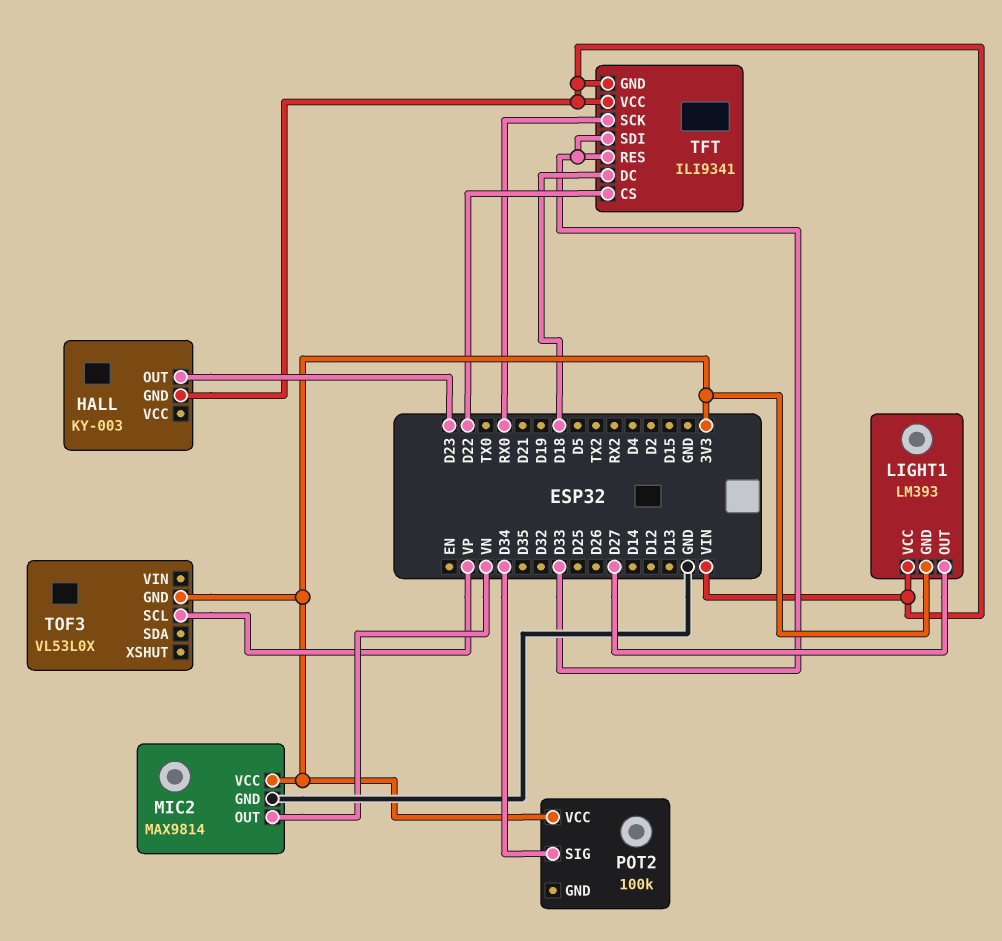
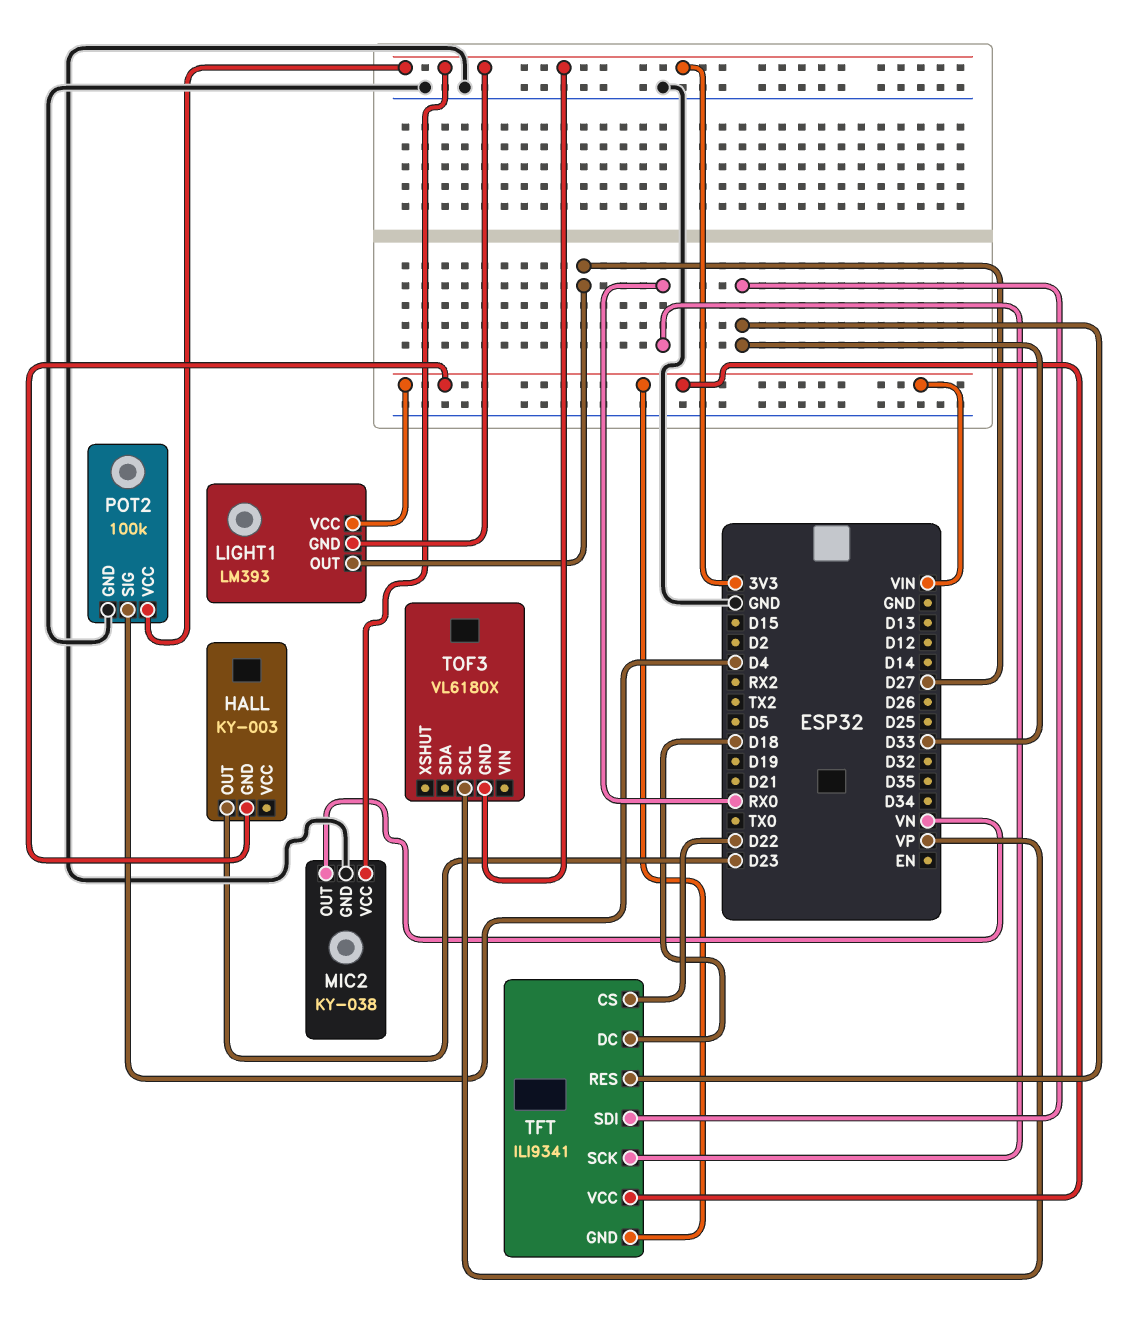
MIC2: MAX9814 -> KY-038
POT2 pin GND: none -> GND
POT2 pin SIG: D34 -> D4
TOF3: VL53L0X -> VL6180X

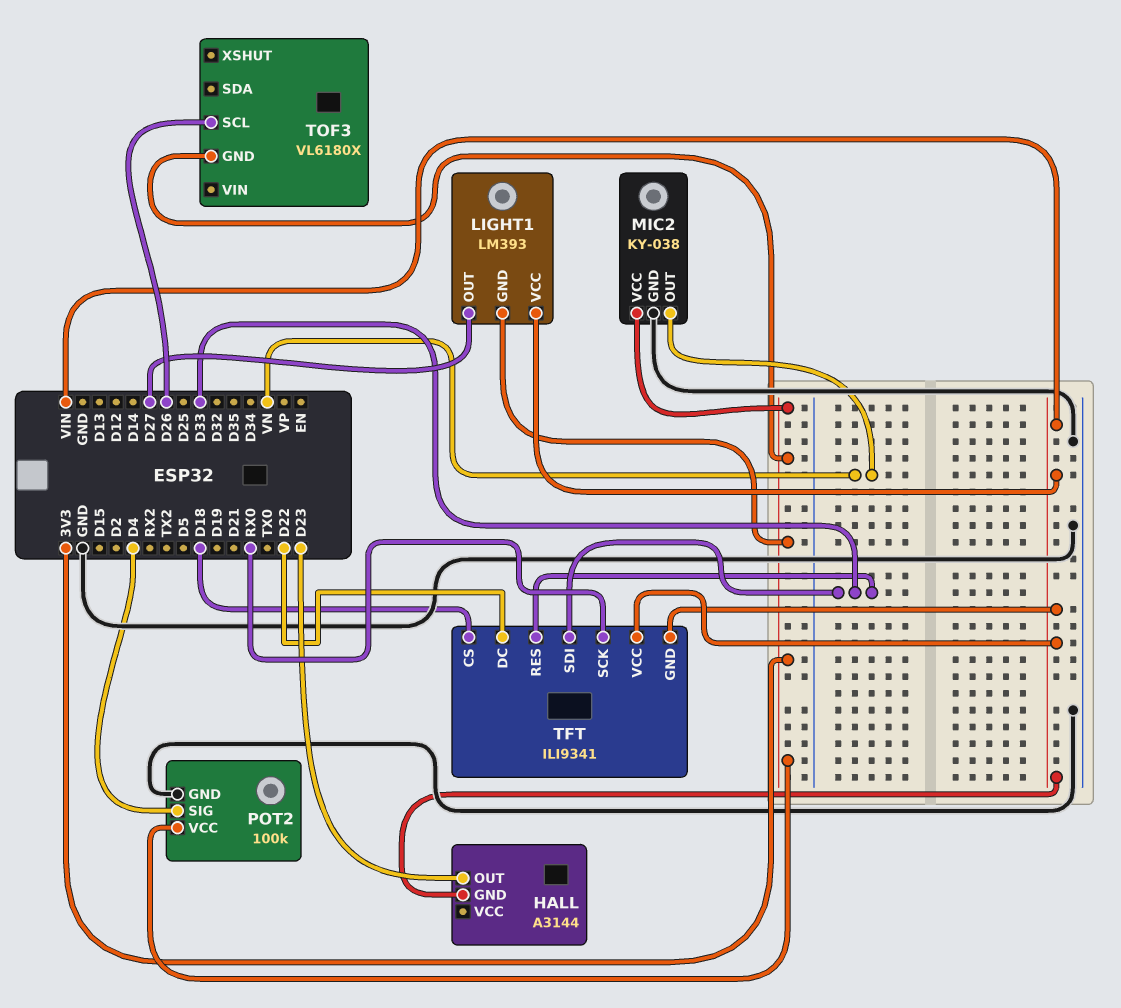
HALL: KY-003 -> A3144
TFT pin CS: D22 -> D18
TFT pin DC: D18 -> D22
TOF3 pin SCL: VP -> D26

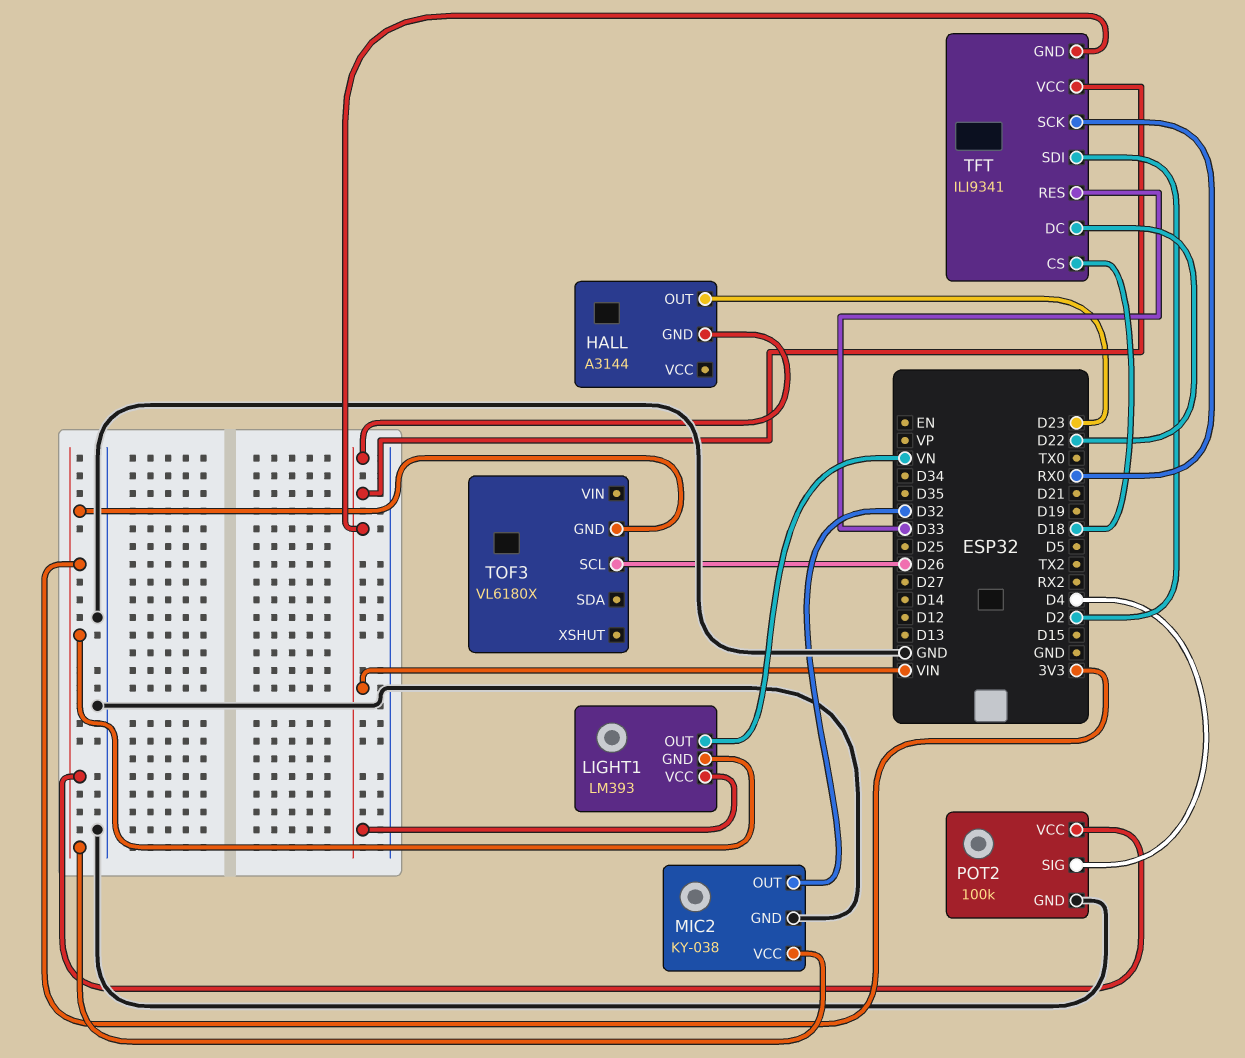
LIGHT1 pin OUT: D27 -> VN
MIC2 pin OUT: VN -> D32
TFT pin SDI: D33 -> D2

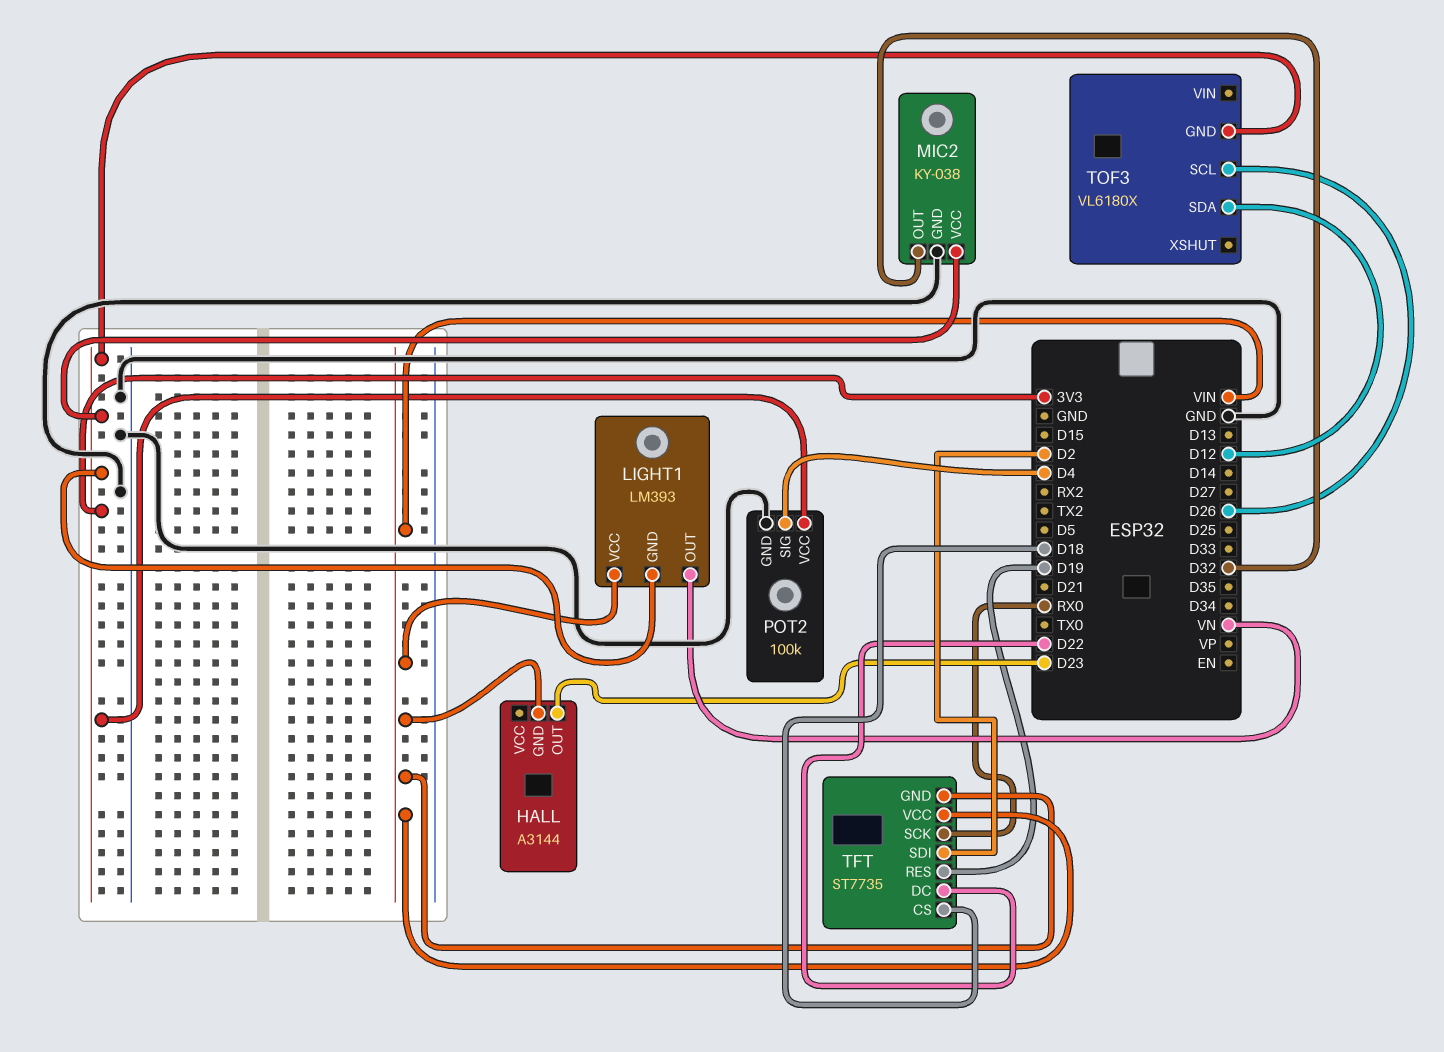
TFT: ILI9341 -> ST7735
TFT pin RES: D33 -> D19
TOF3 pin SDA: none -> D12

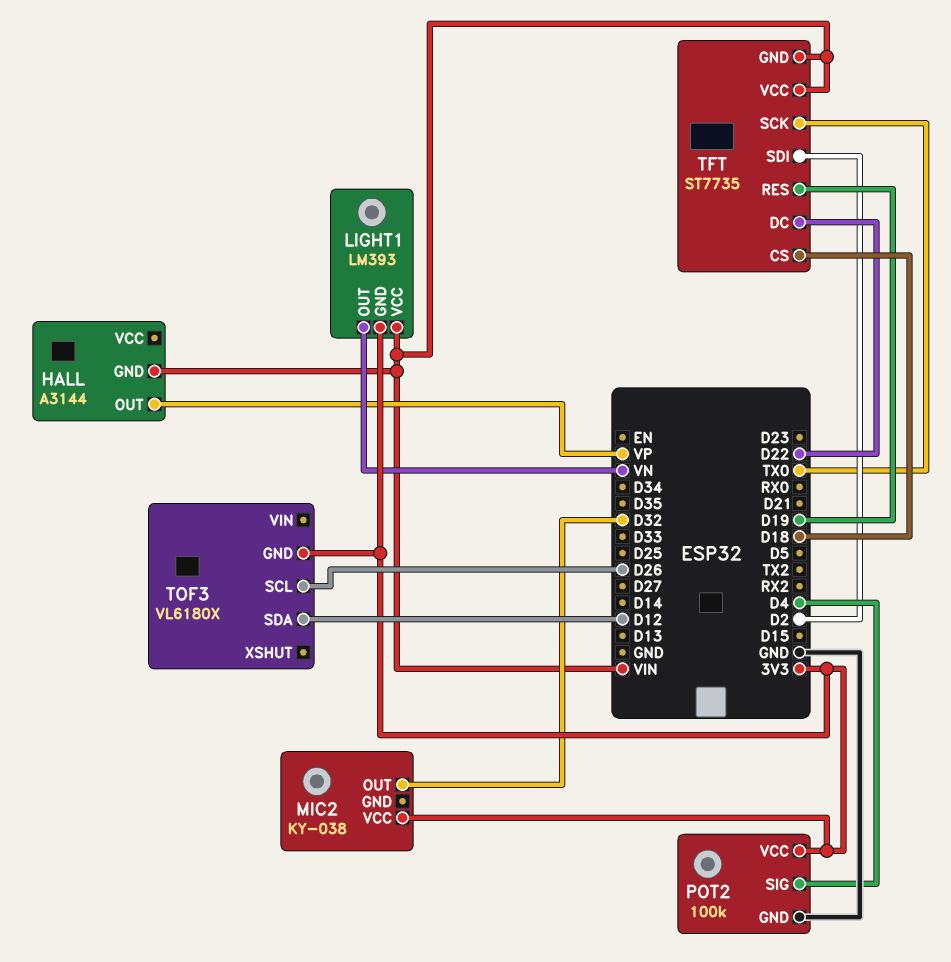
HALL pin OUT: D23 -> VP
MIC2 pin GND: GND -> none
TFT pin SCK: RX0 -> TX0

